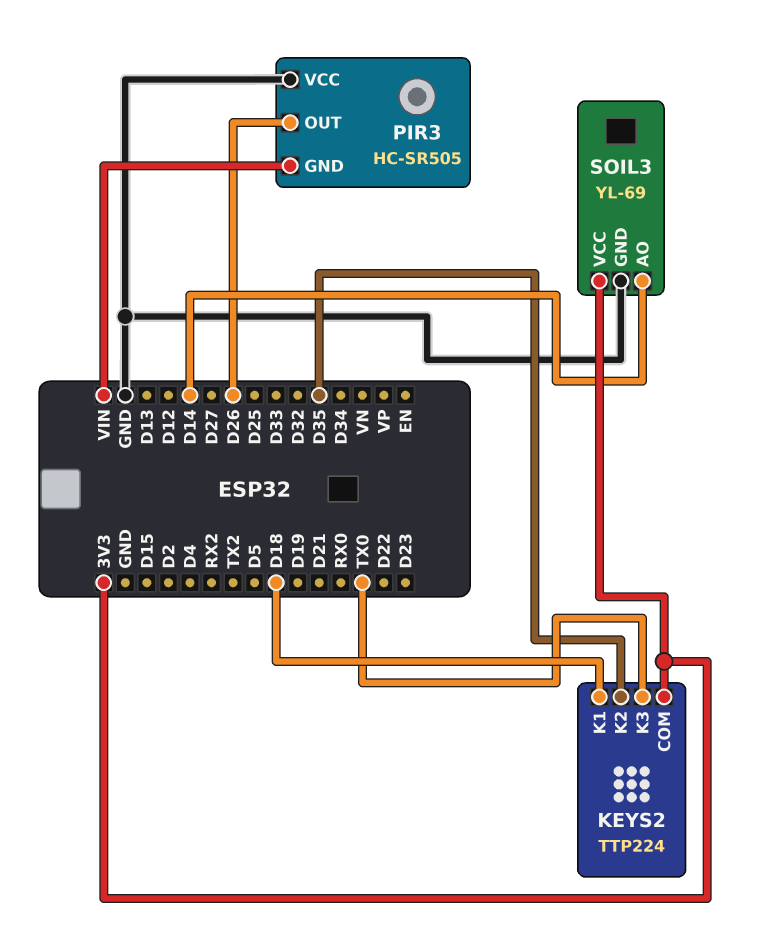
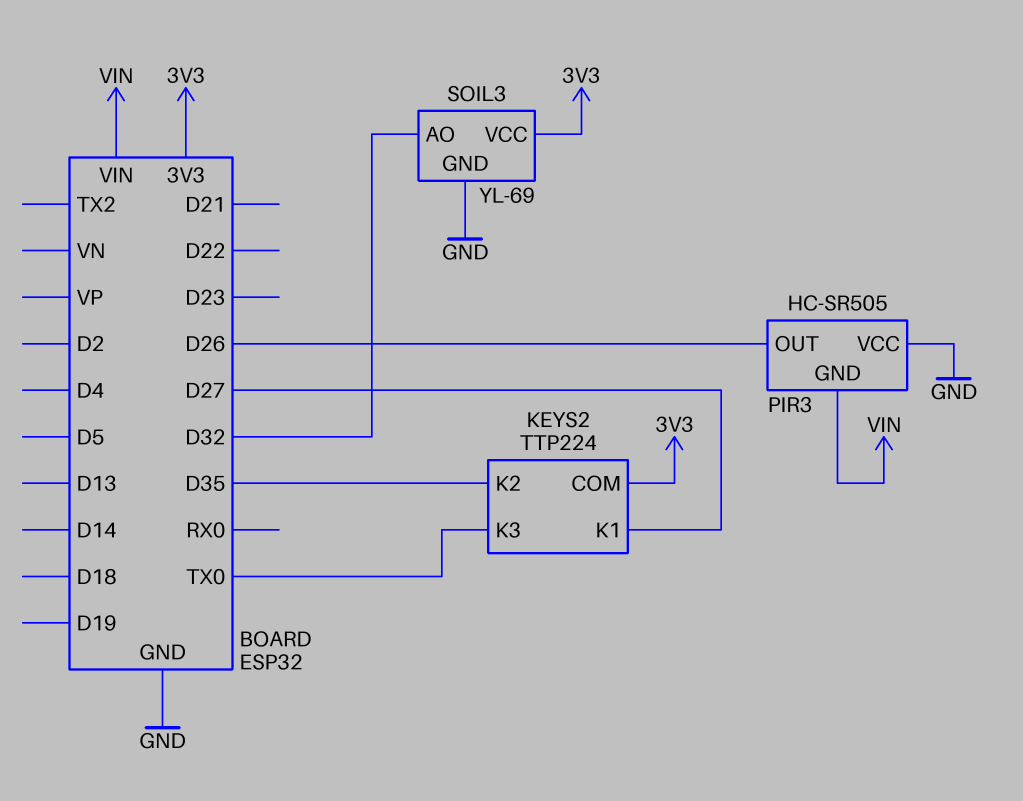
KEYS2 pin K1: D18 -> D27
SOIL3 pin AO: D14 -> D32

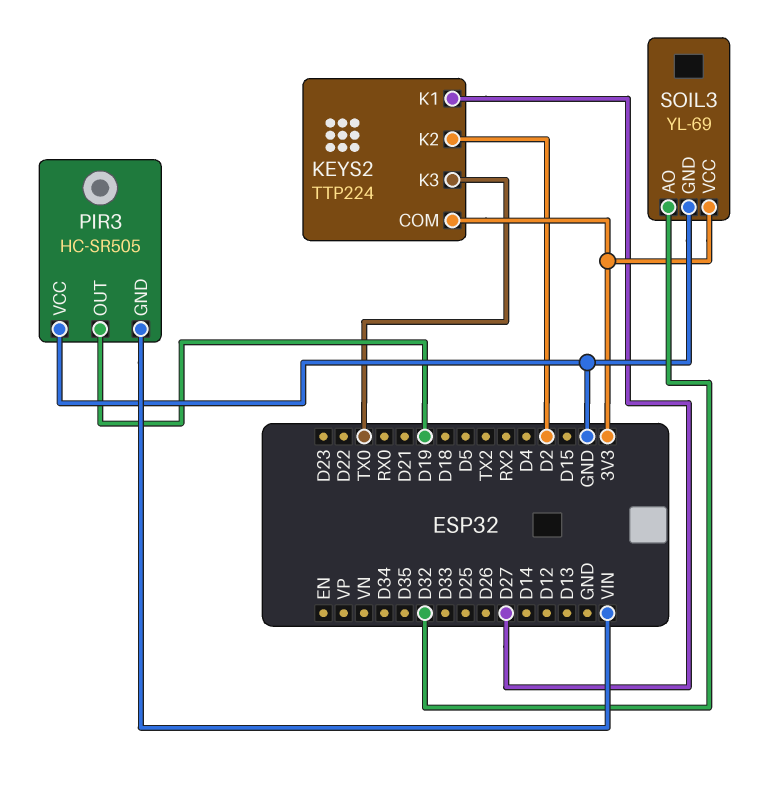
KEYS2 pin K2: D35 -> D2
PIR3 pin OUT: D26 -> D19

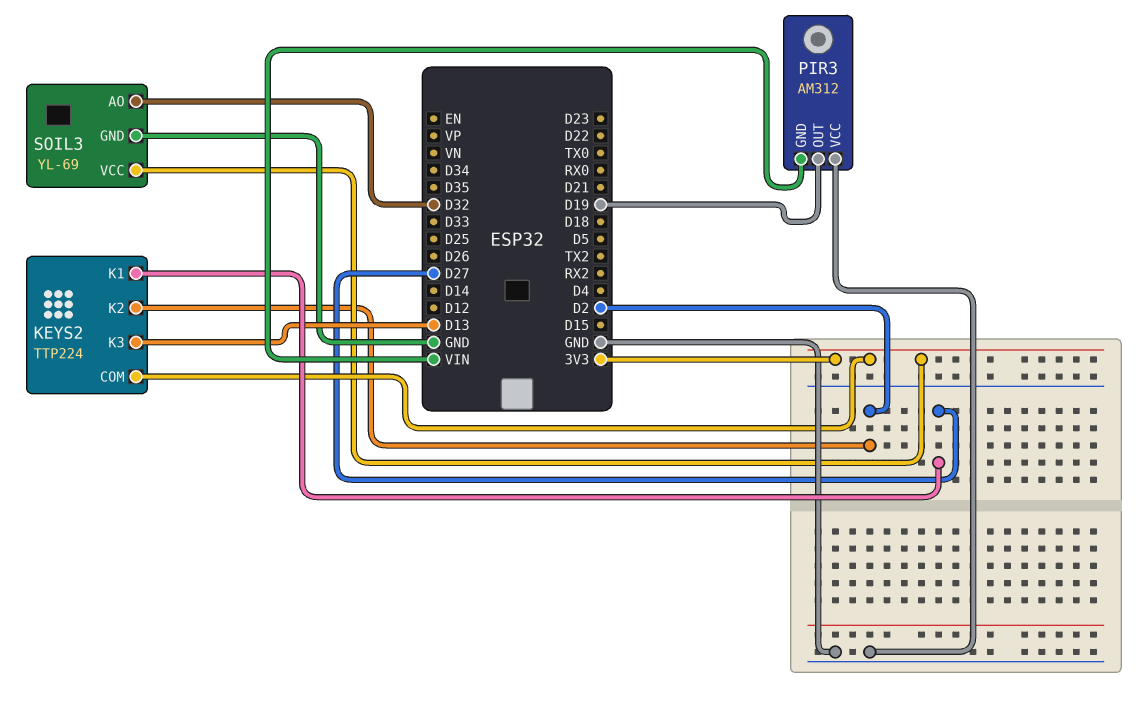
KEYS2 pin K3: TX0 -> D13
PIR3: HC-SR505 -> AM312

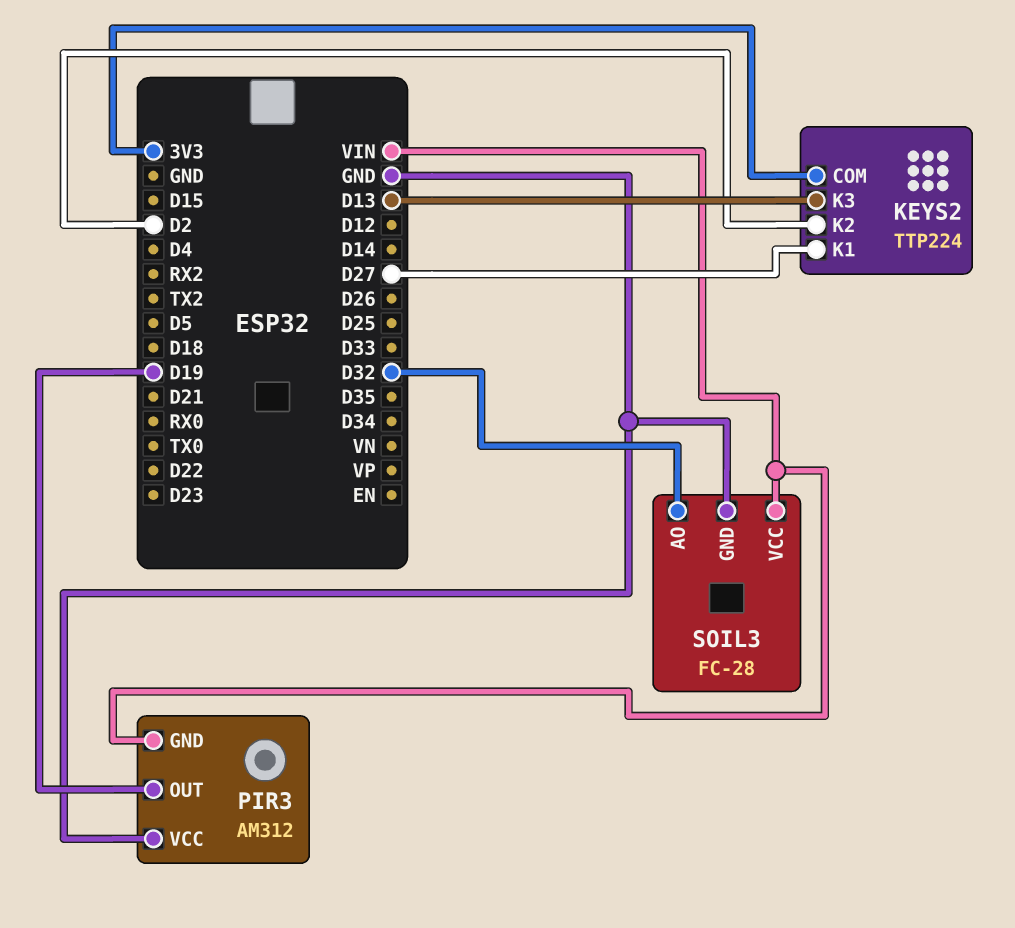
SOIL3: YL-69 -> FC-28
SOIL3 pin VCC: 3V3 -> VIN

